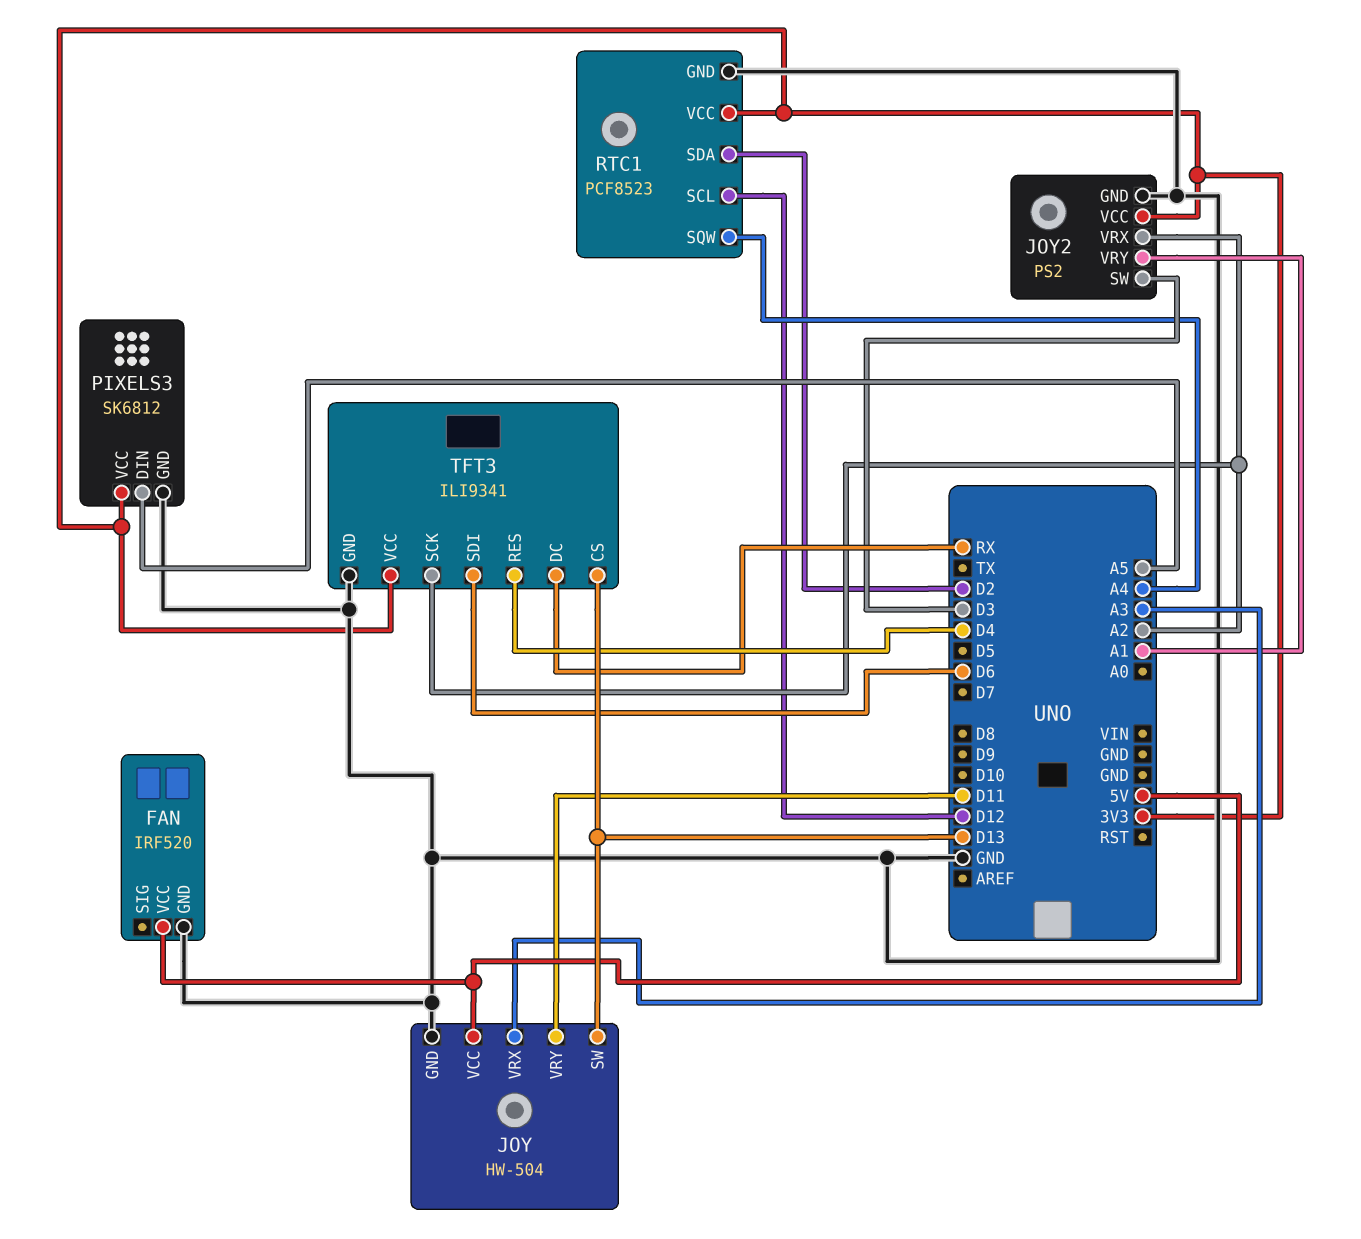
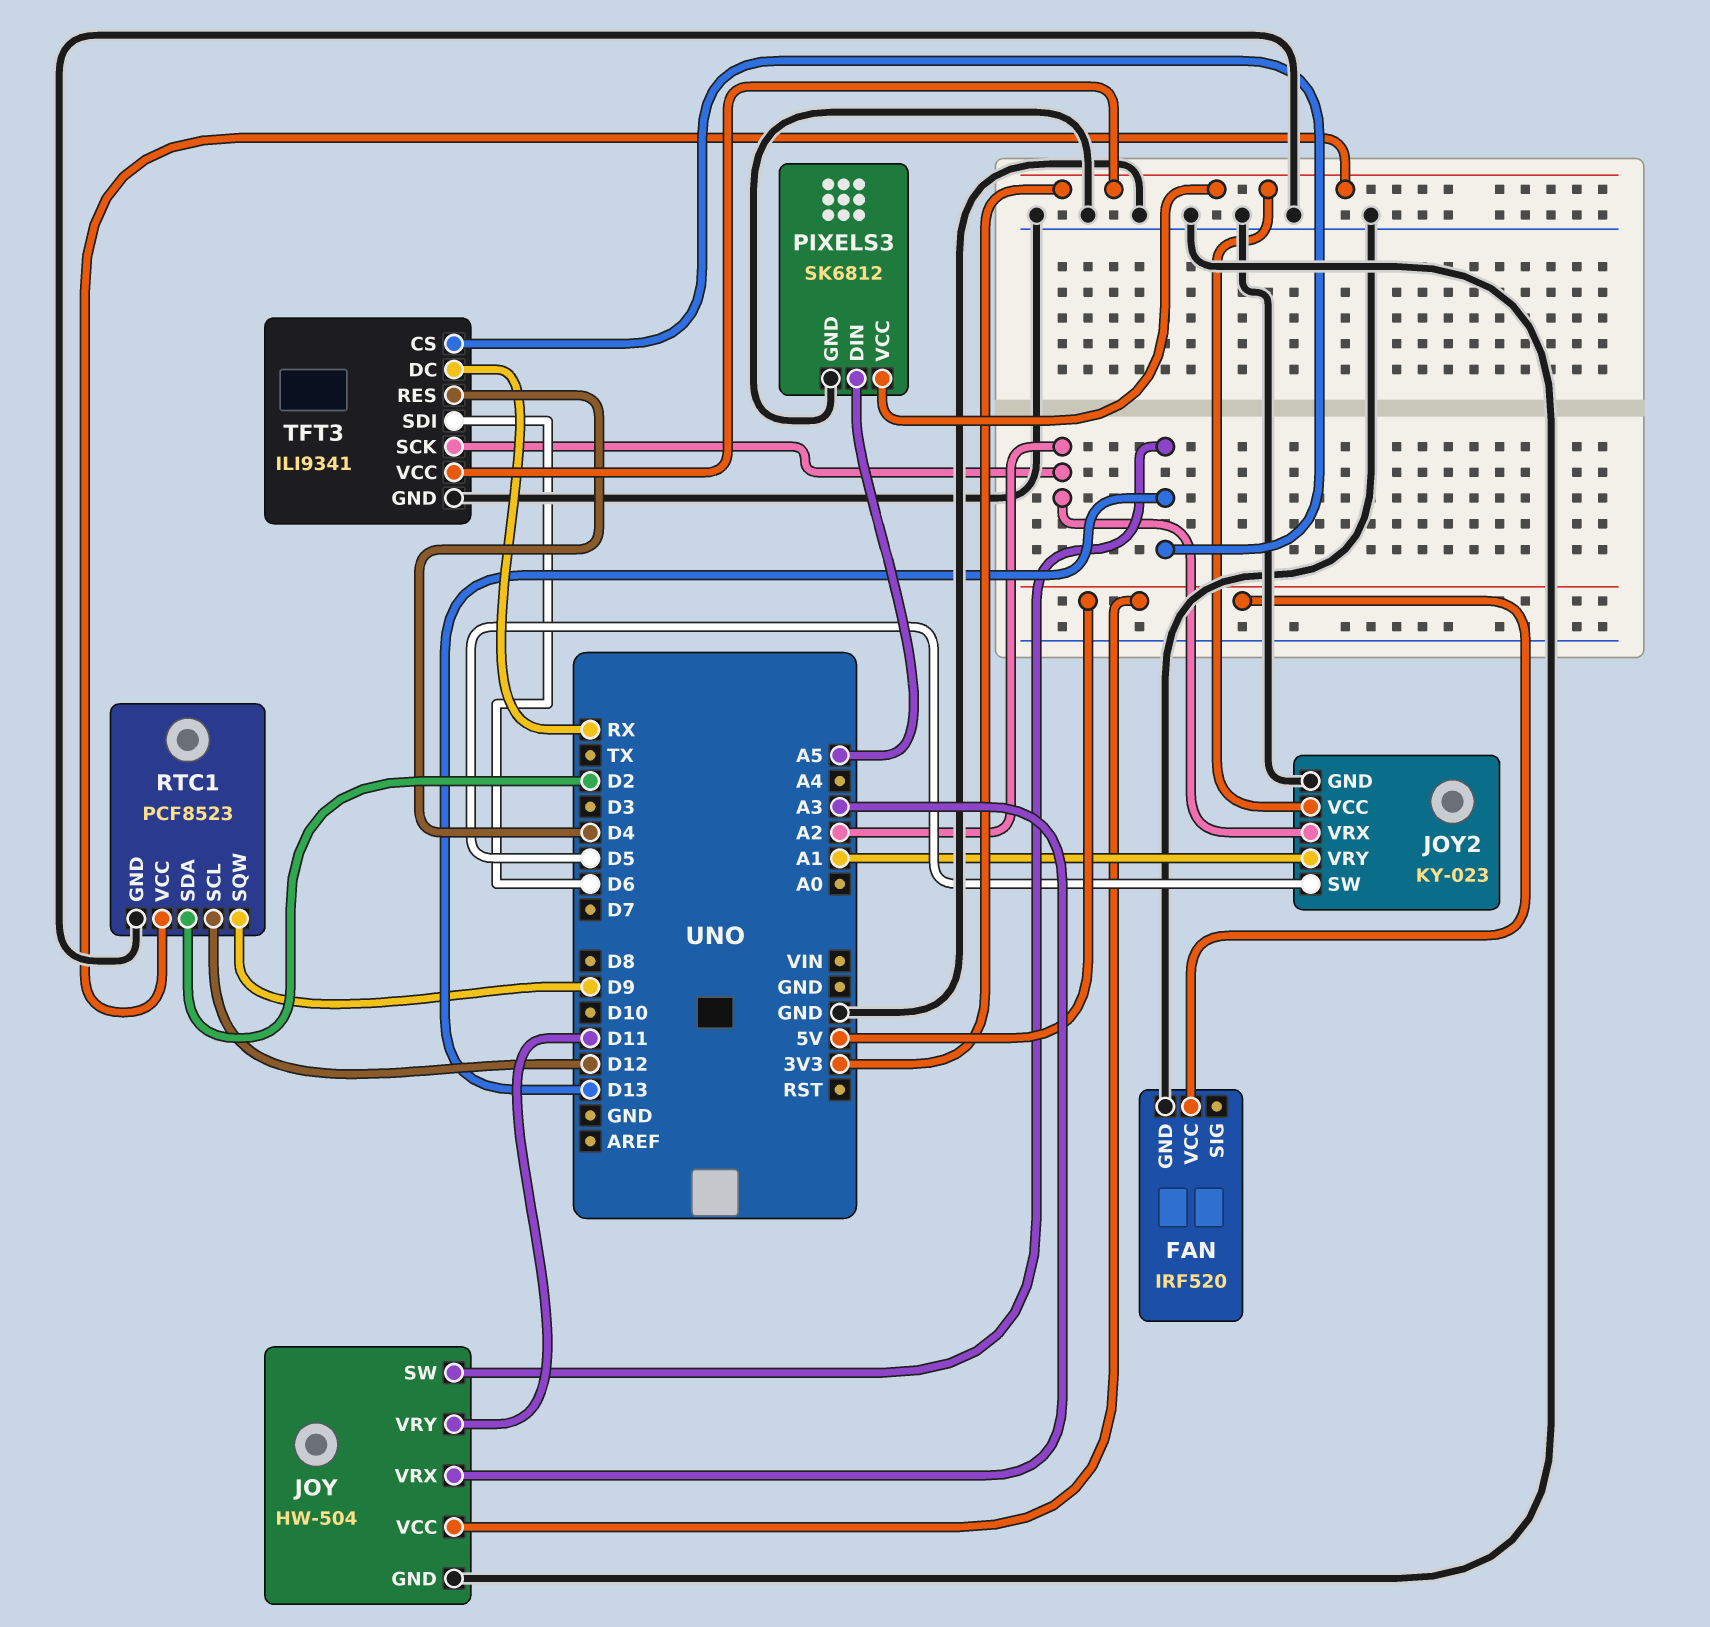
JOY2: PS2 -> KY-023
JOY2 pin SW: D3 -> D5
RTC1 pin SQW: A4 -> D9

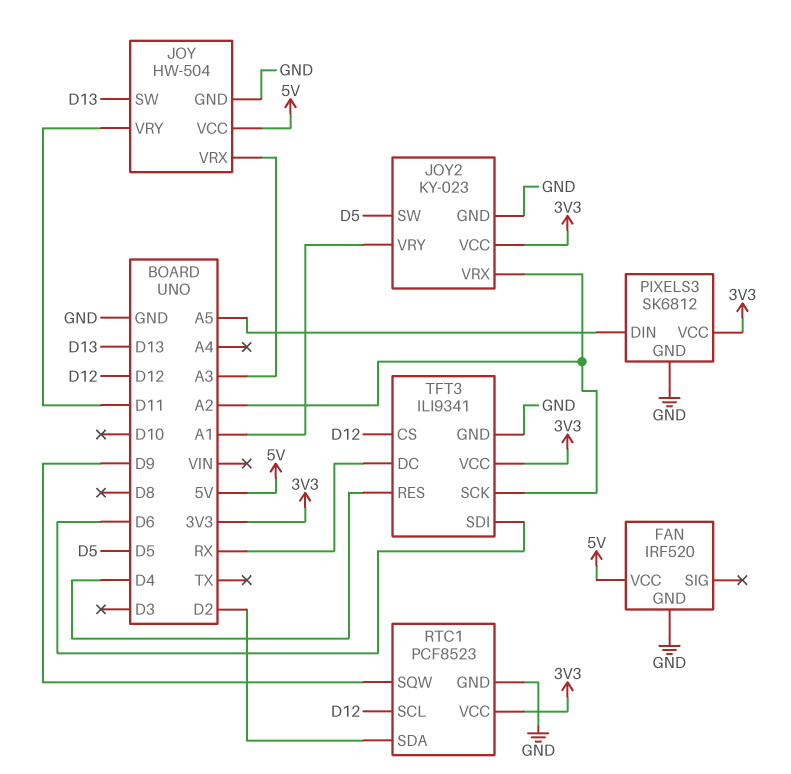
TFT3 pin CS: D13 -> D12

